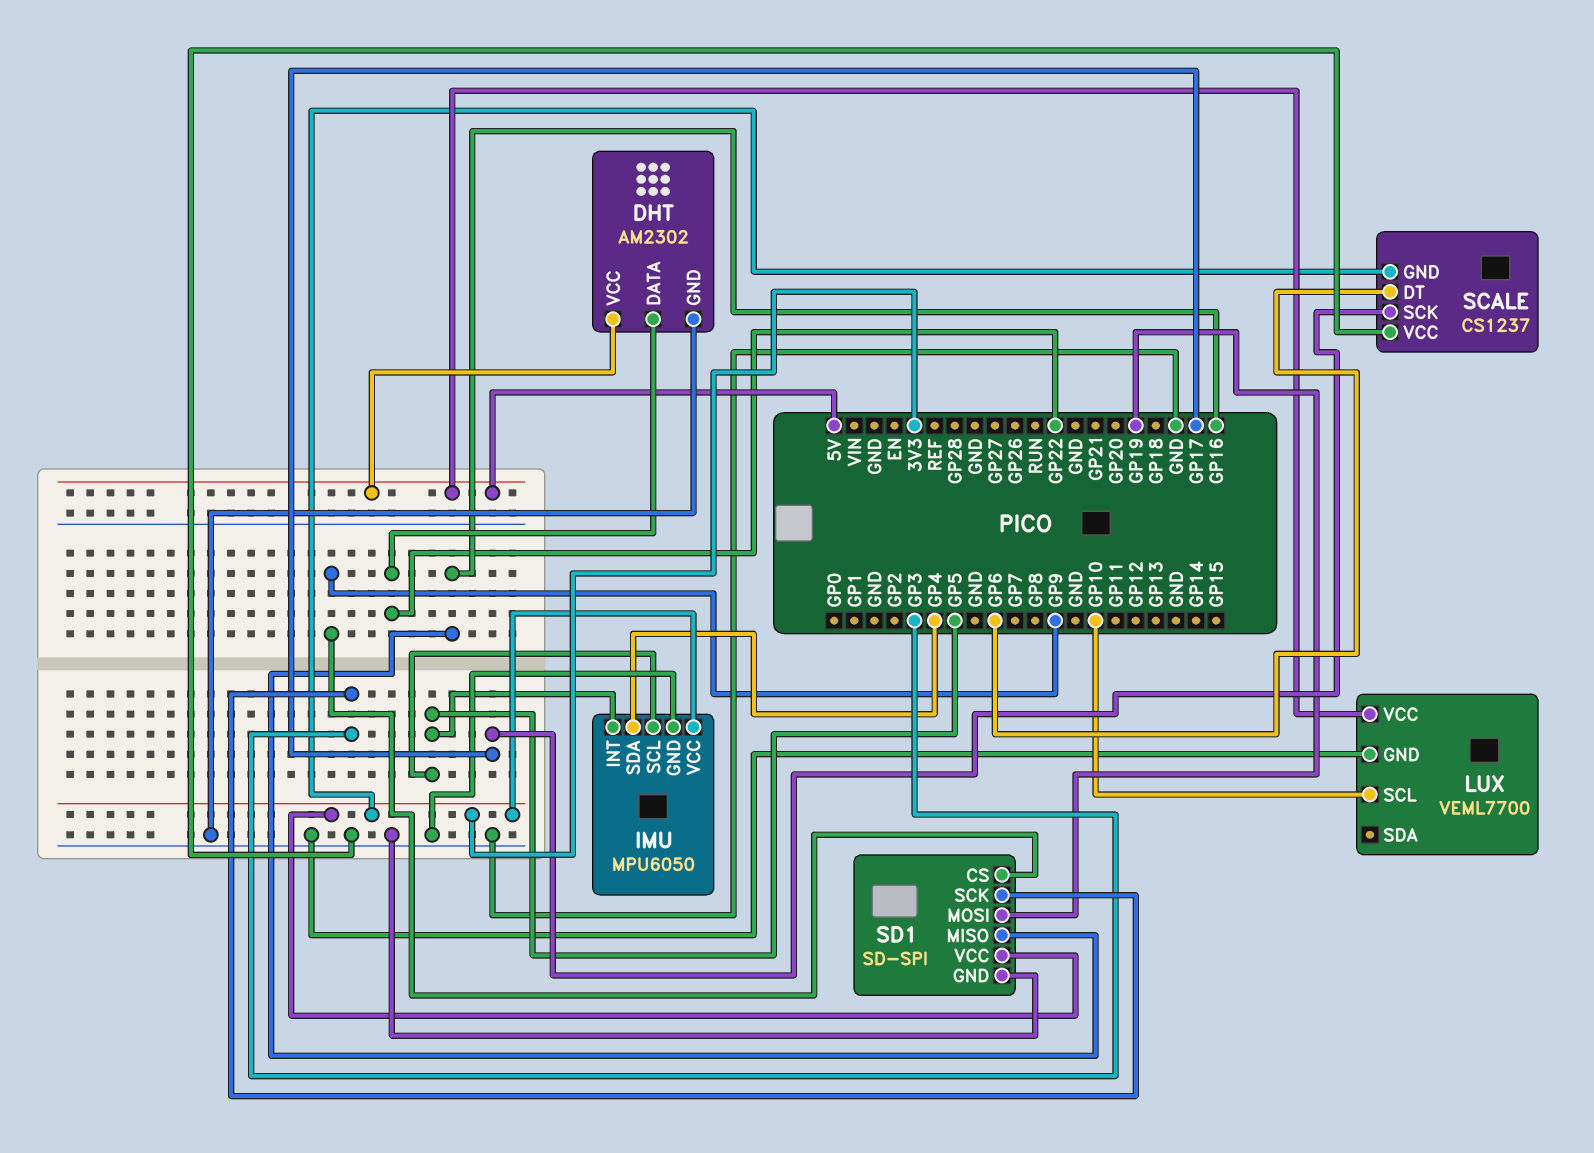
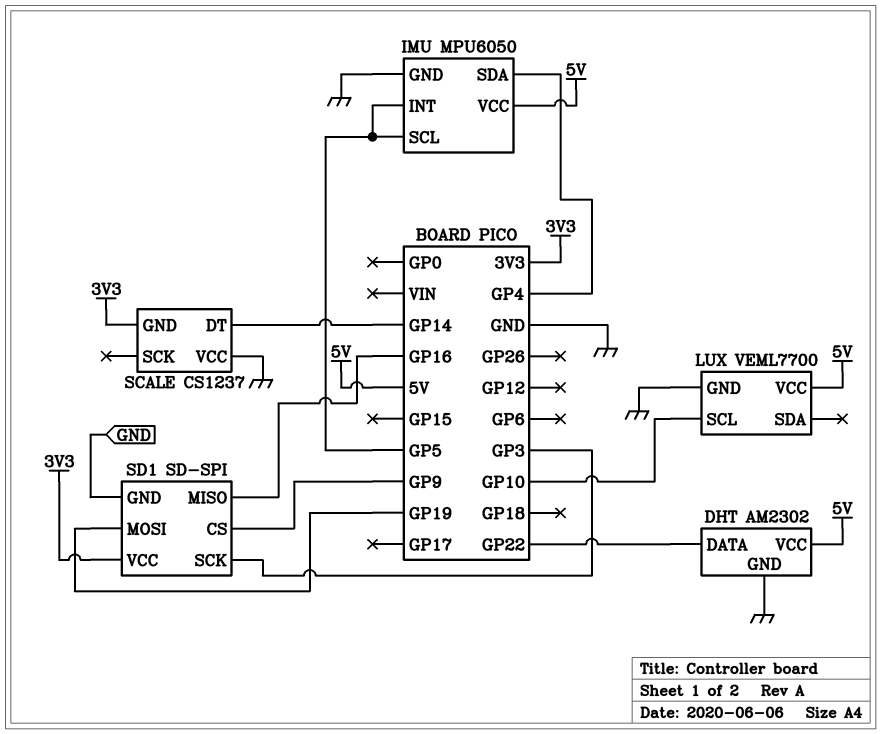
IMU pin VCC: 3V3 -> 5V
SCALE pin DT: GP6 -> GP14
SCALE pin SCK: GP17 -> none

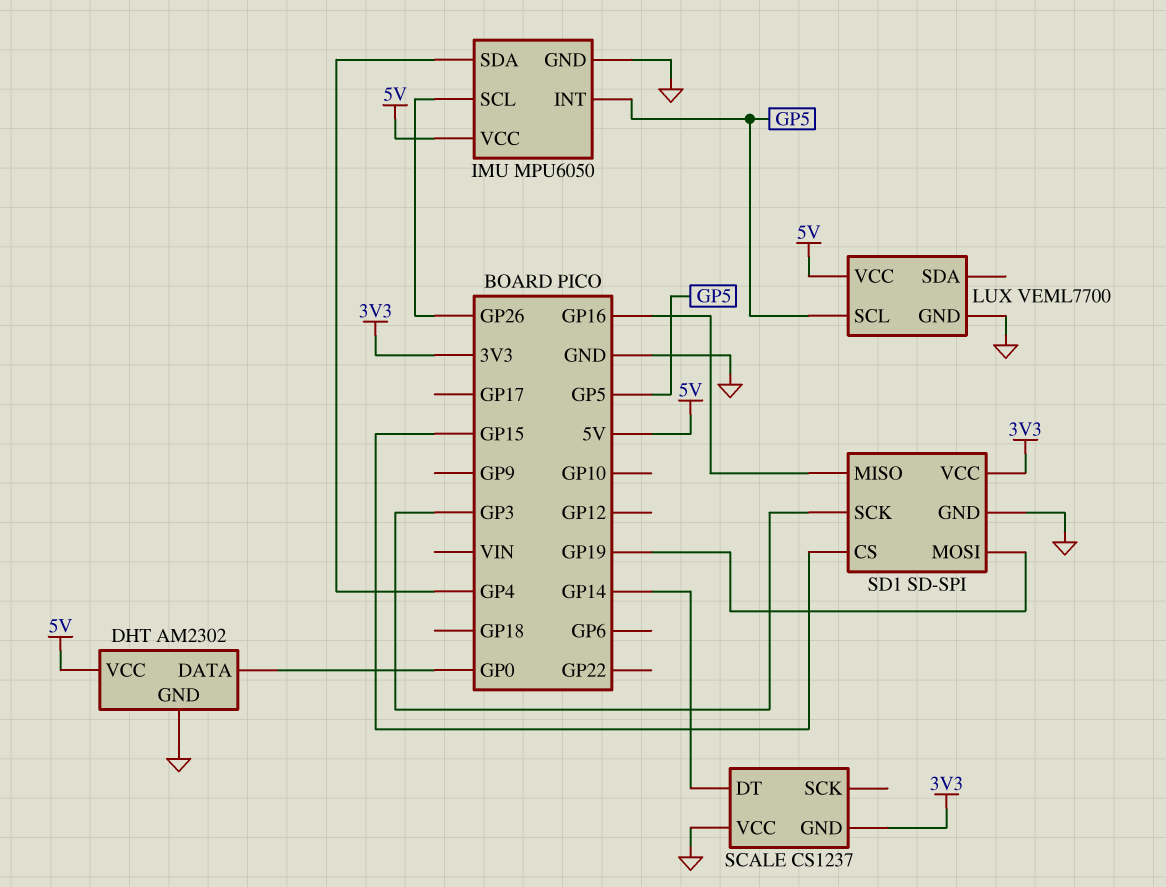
DHT pin DATA: GP22 -> GP0
IMU pin SCL: GP5 -> GP26
LUX pin SCL: GP10 -> GP5
SD1 pin CS: GP9 -> GP15

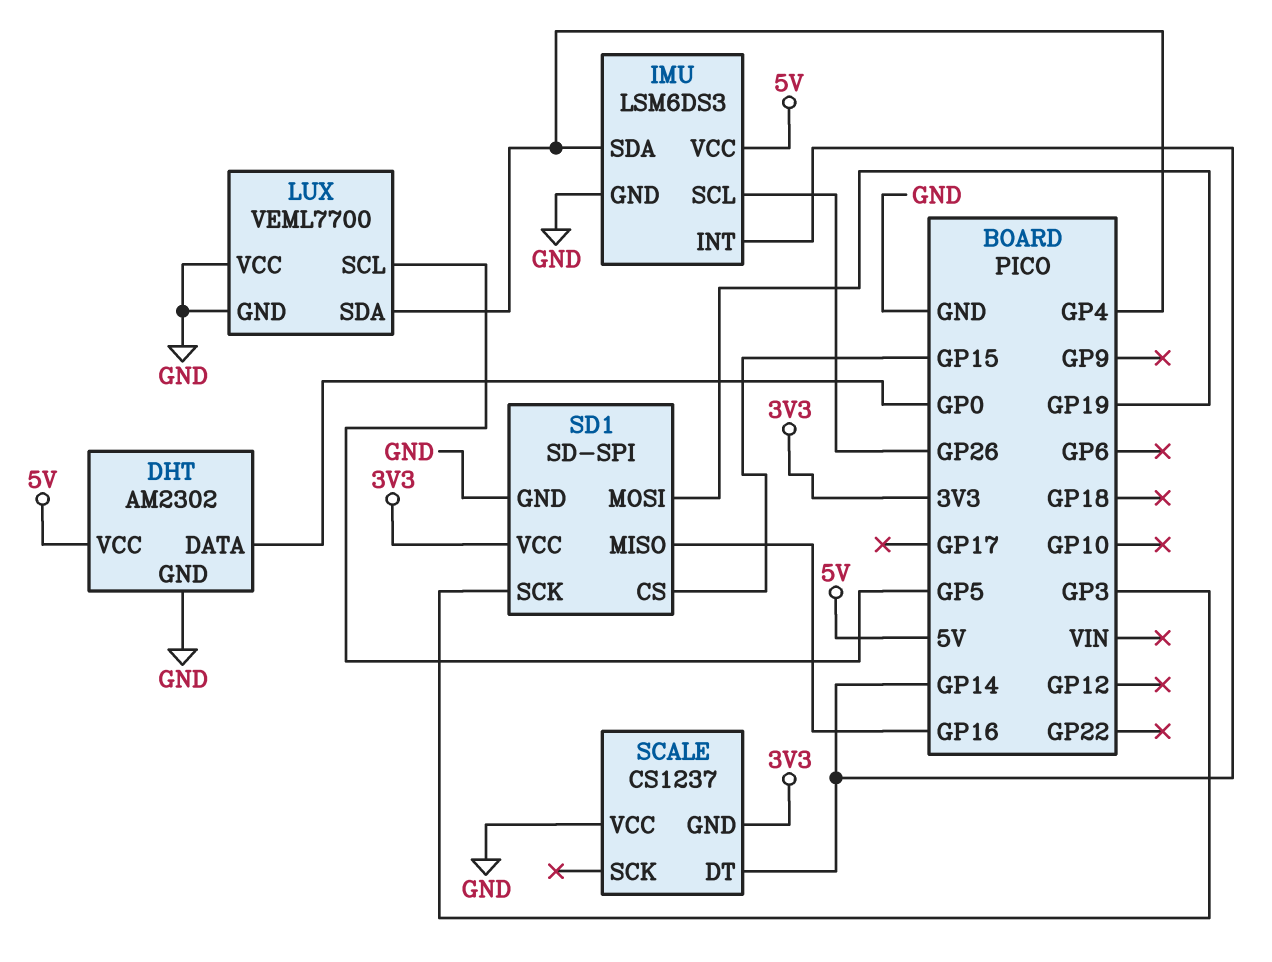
IMU: MPU6050 -> LSM6DS3
IMU pin INT: GP5 -> GP14
LUX pin SDA: none -> GP4
LUX pin VCC: 5V -> GND

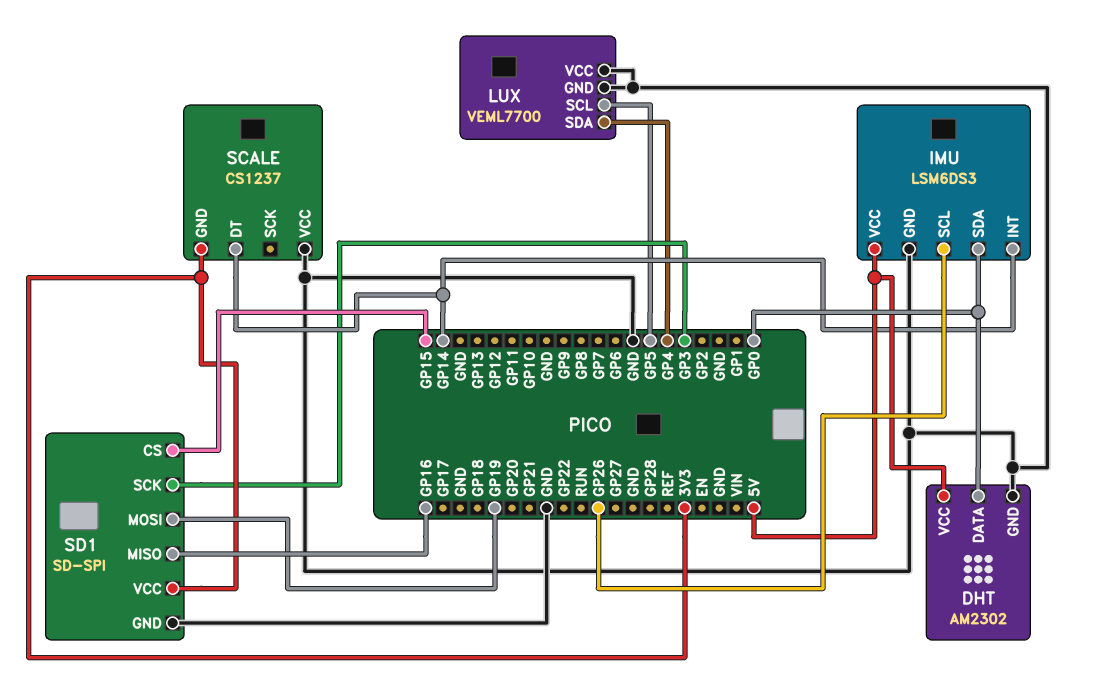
IMU pin SDA: GP4 -> GP0

